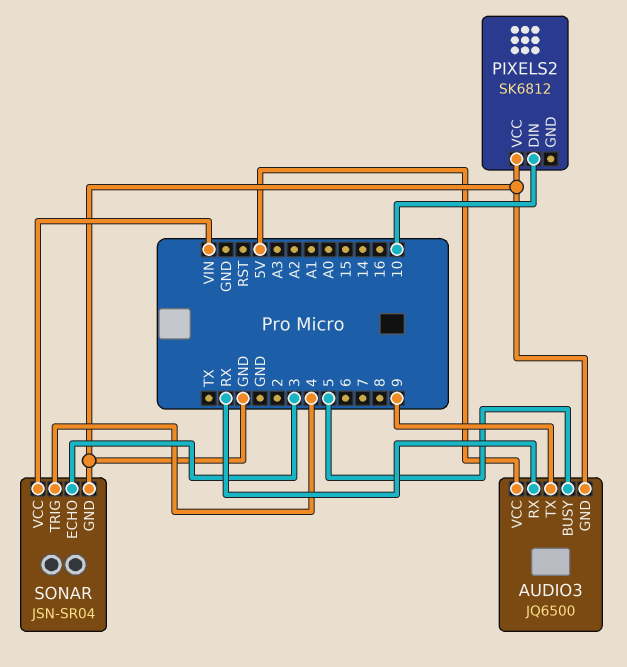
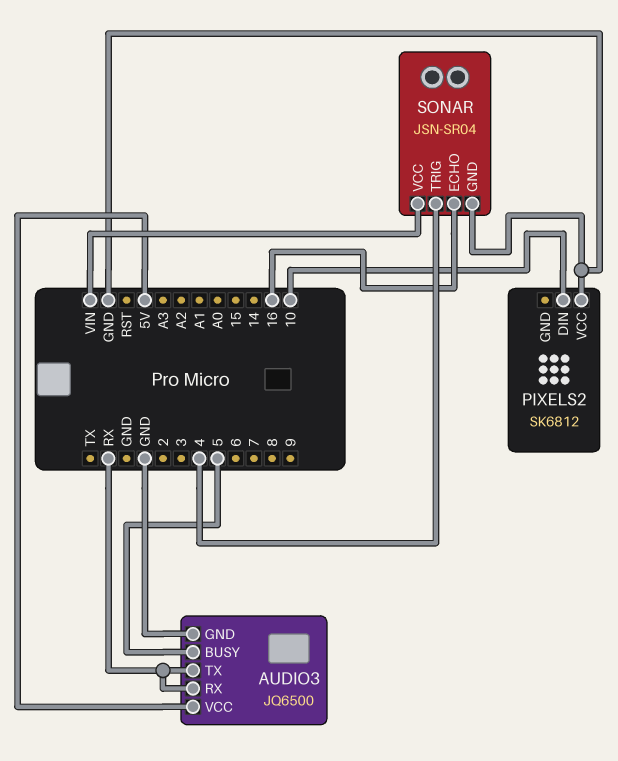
AUDIO3 pin TX: 9 -> RX
SONAR pin ECHO: 3 -> 16

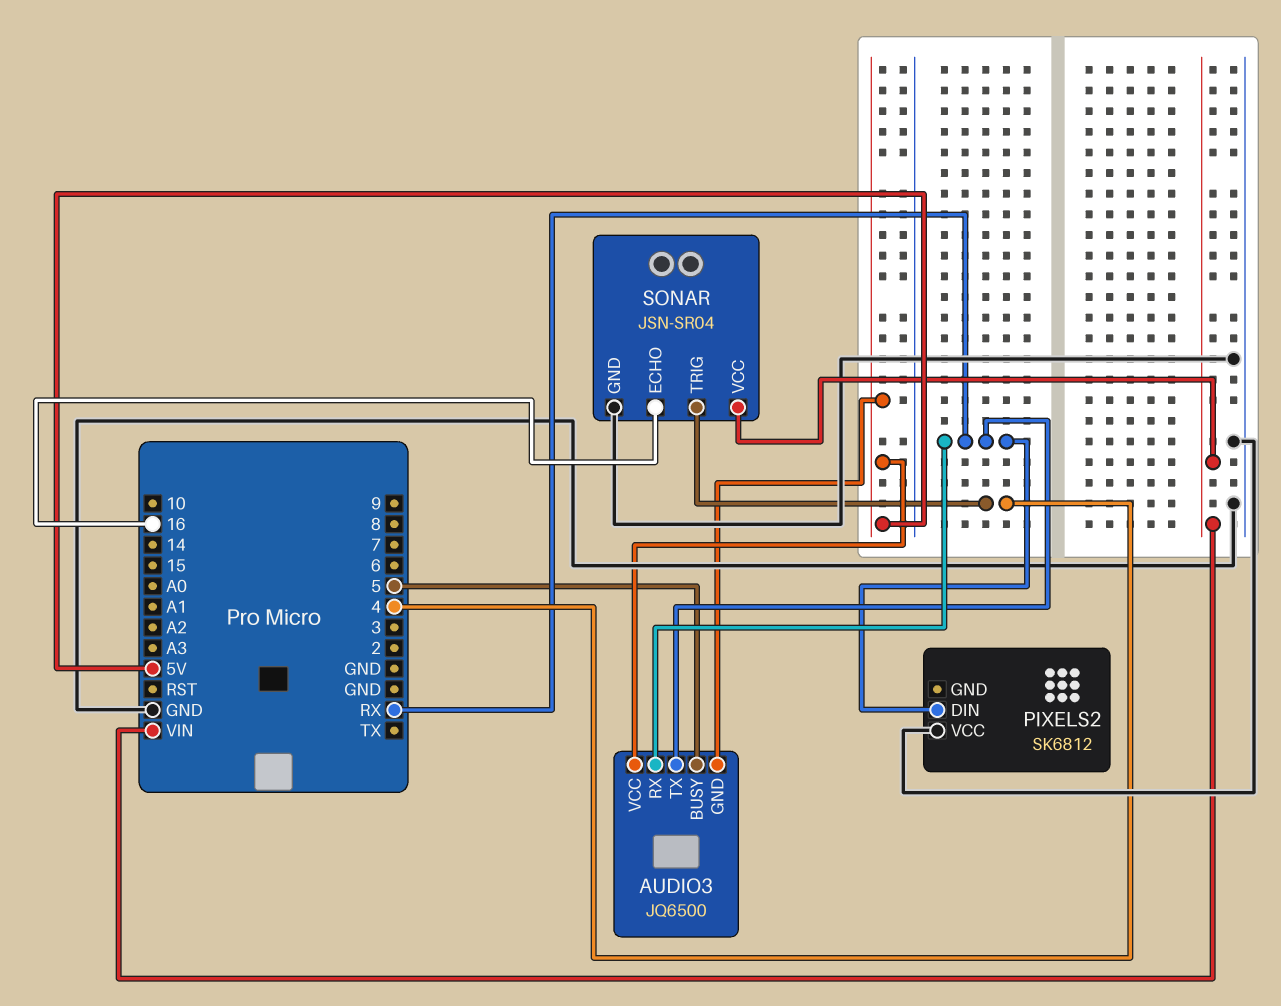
AUDIO3 pin GND: GND -> 5V
PIXELS2 pin DIN: 10 -> RX

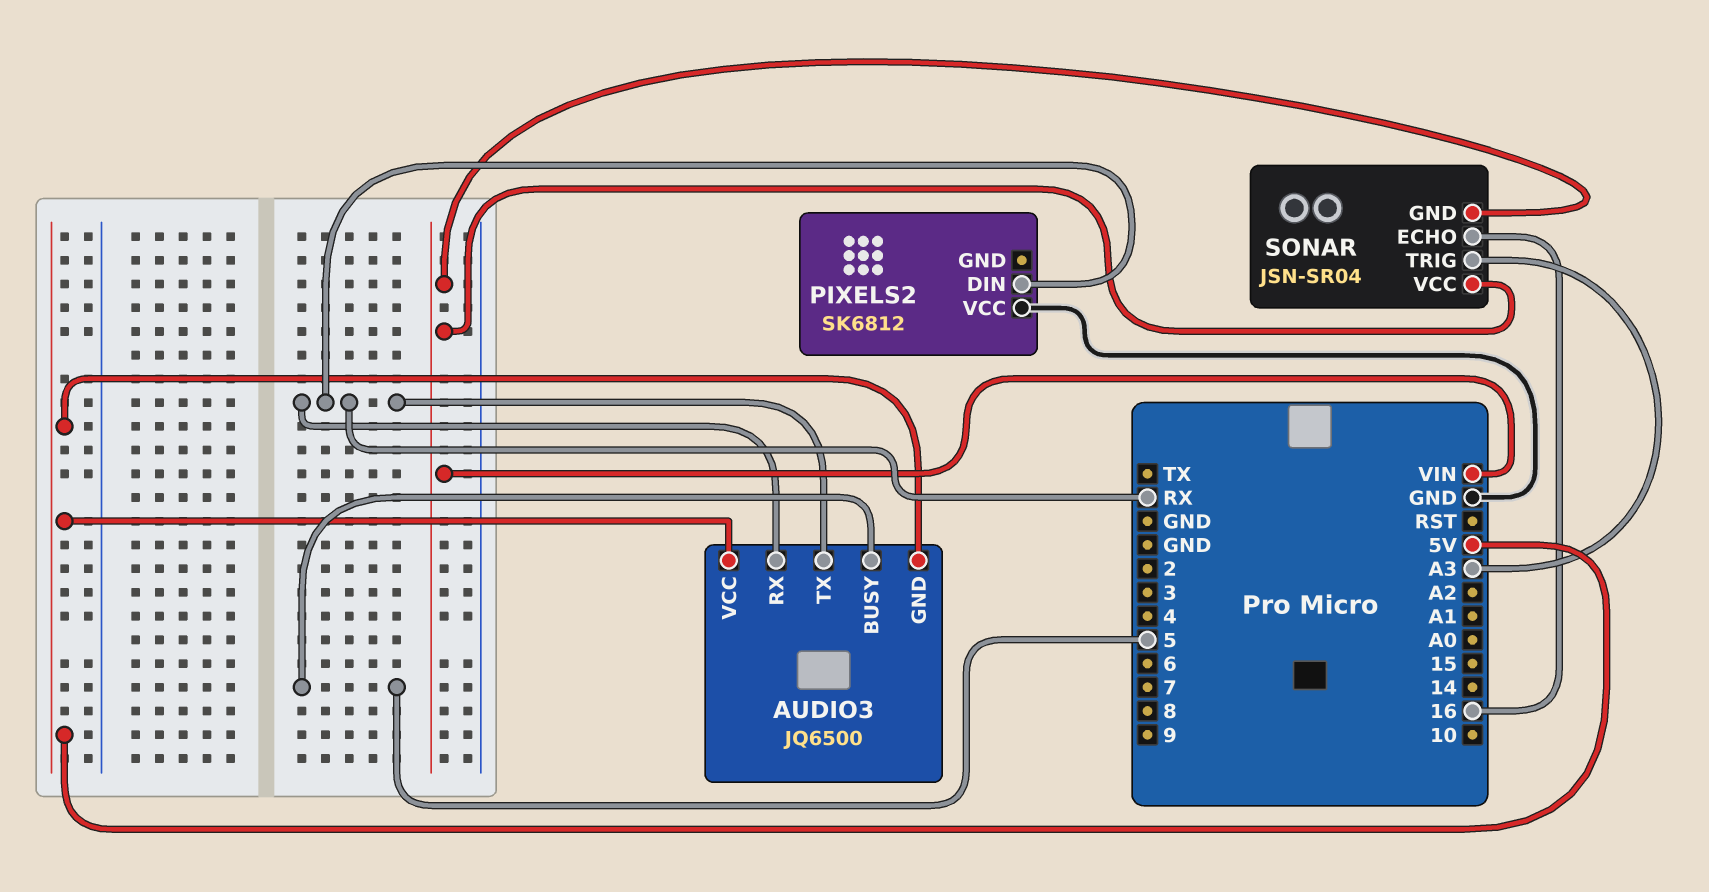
SONAR pin GND: GND -> VIN
SONAR pin TRIG: 4 -> A3

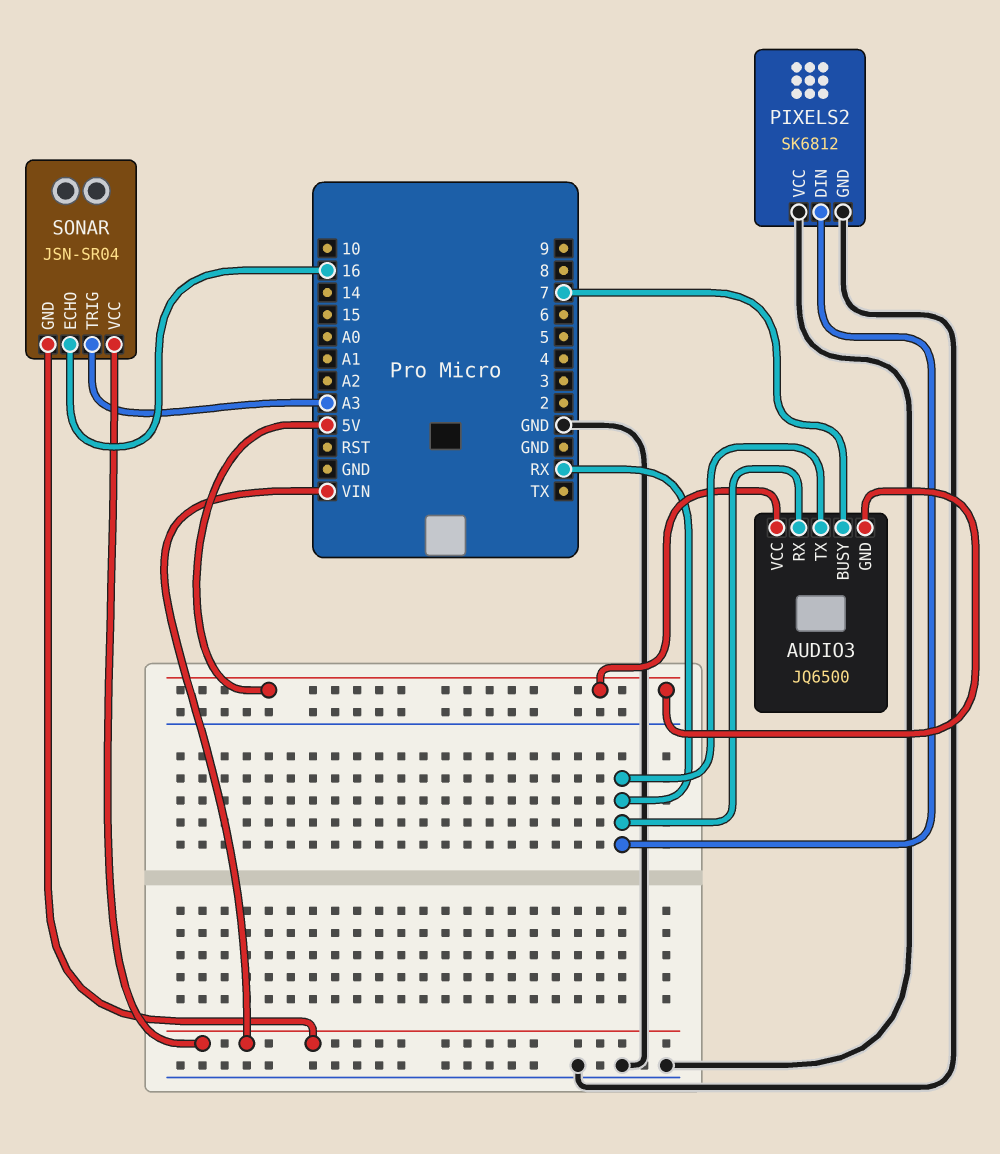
AUDIO3 pin BUSY: 5 -> 7
PIXELS2 pin GND: none -> GND

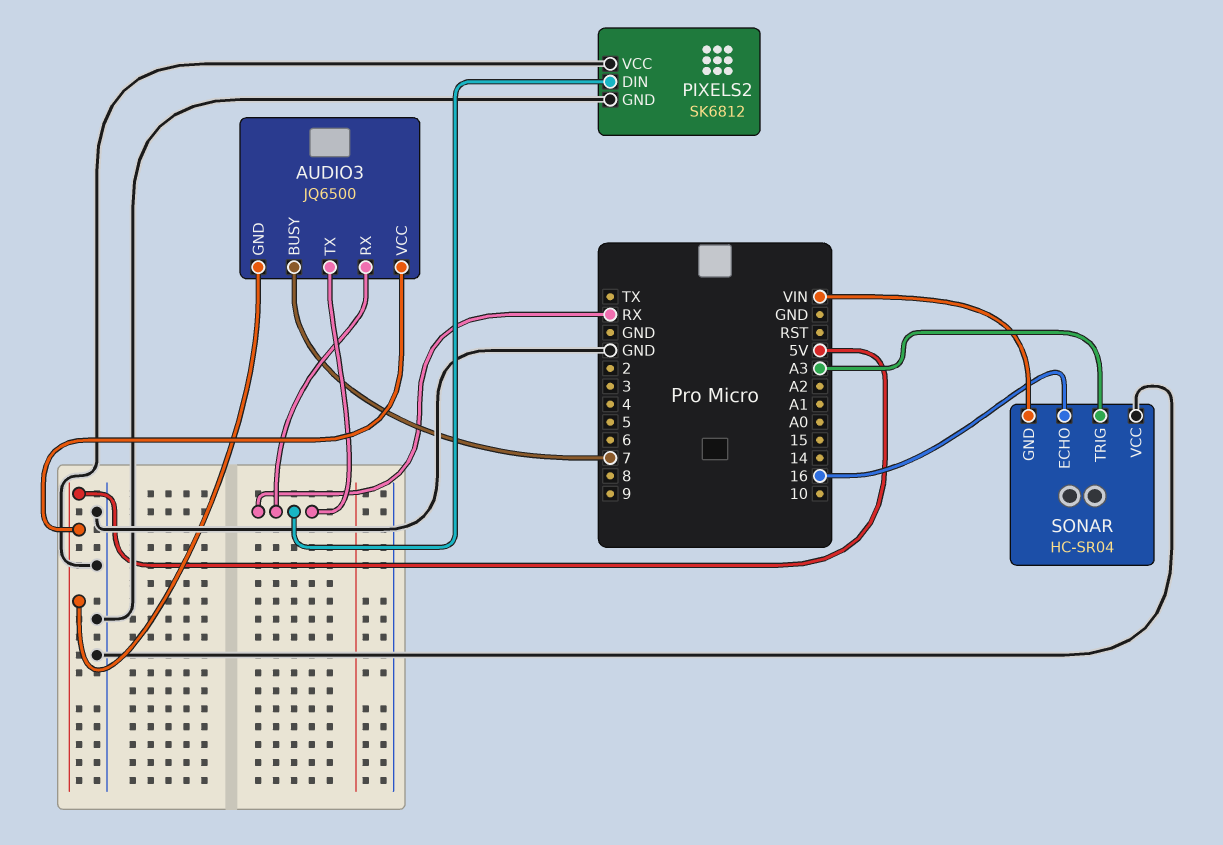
SONAR: JSN-SR04 -> HC-SR04
SONAR pin VCC: VIN -> GND

